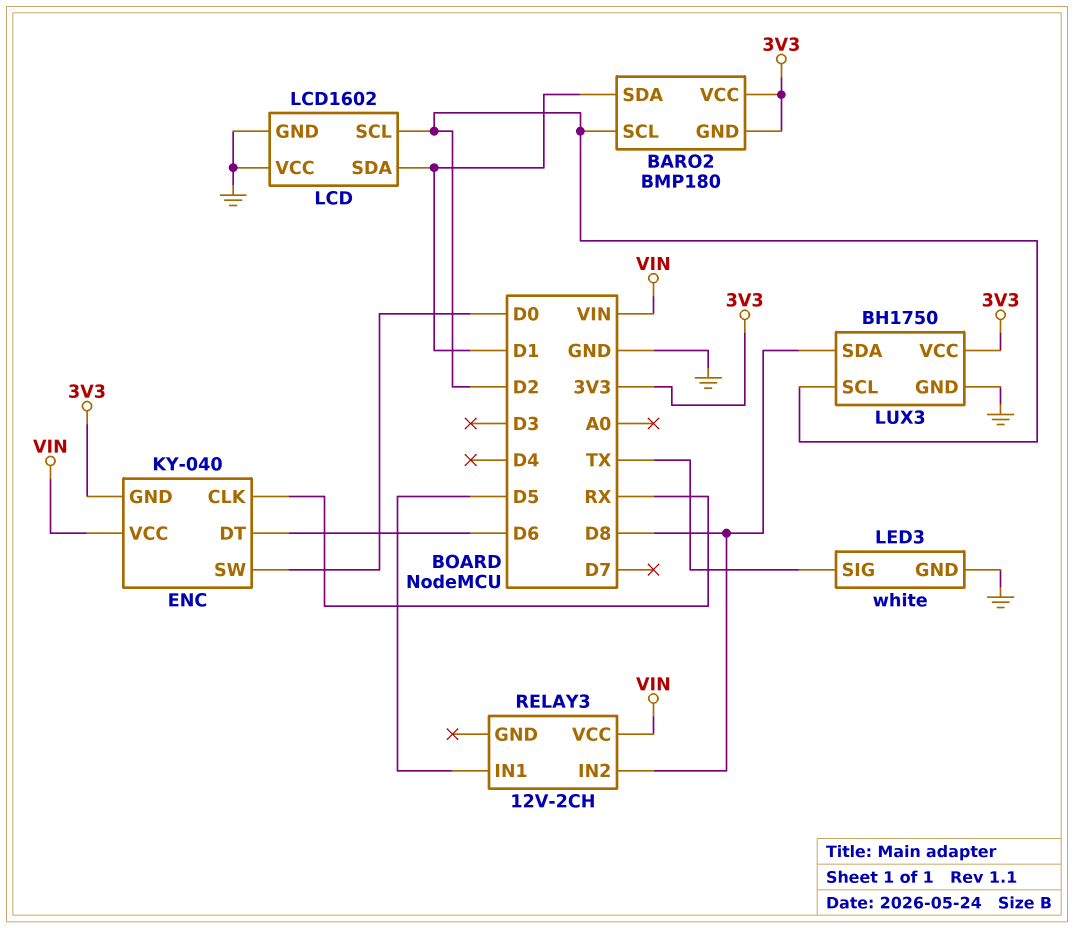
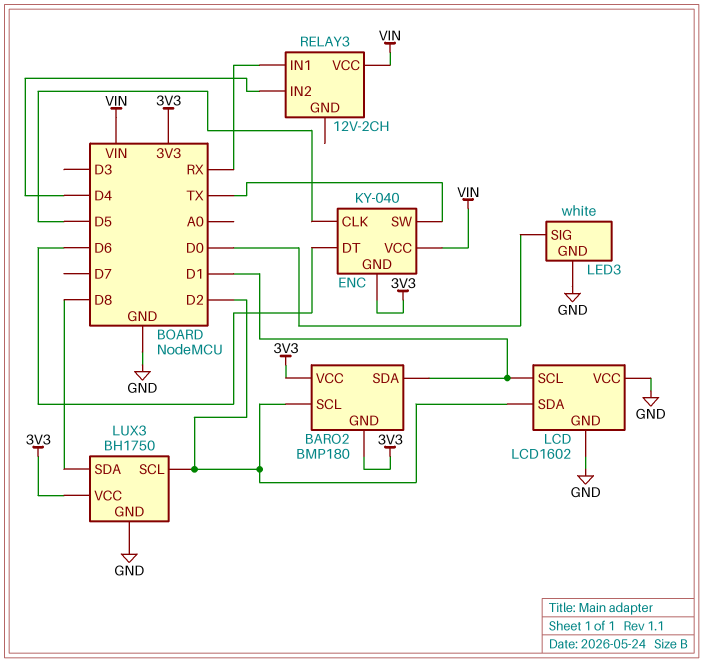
ENC pin CLK: RX -> D5
ENC pin SW: D0 -> TX
LCD pin SCL: D2 -> D1
LCD pin SDA: D1 -> D2
LED3 pin SIG: TX -> D0
RELAY3 pin IN1: D5 -> RX
RELAY3 pin IN2: D8 -> D4

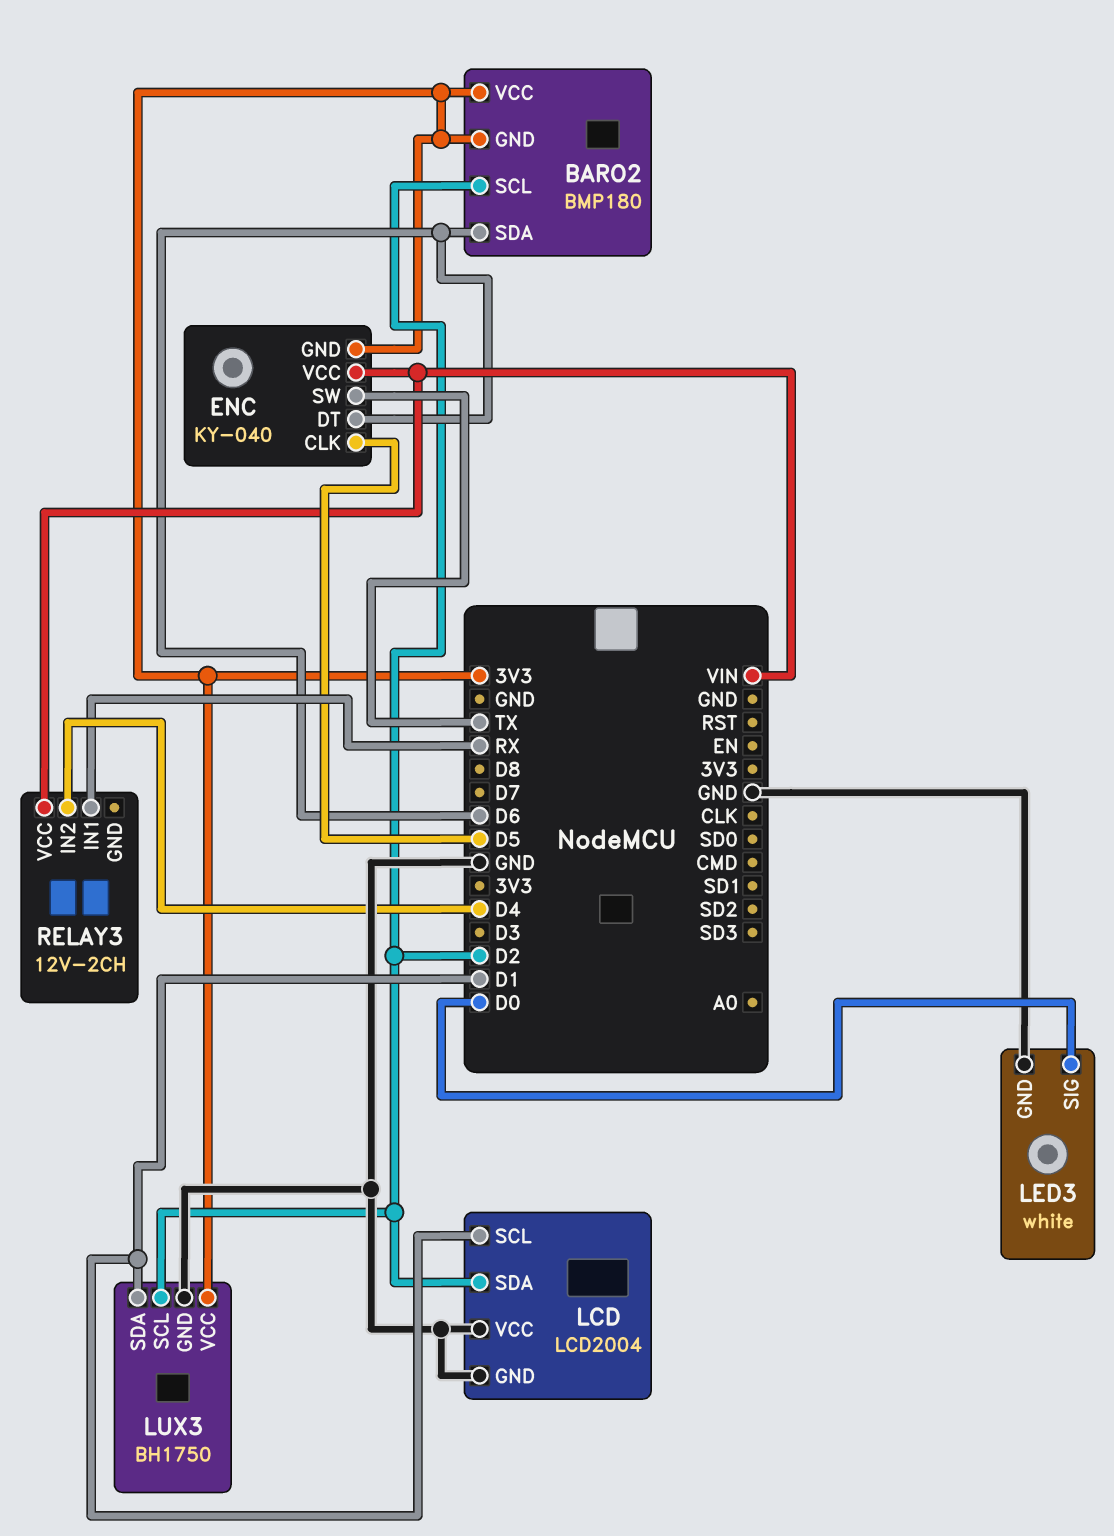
BARO2 pin SDA: D1 -> D6
LCD: LCD1602 -> LCD2004
LUX3 pin SDA: D8 -> D1

